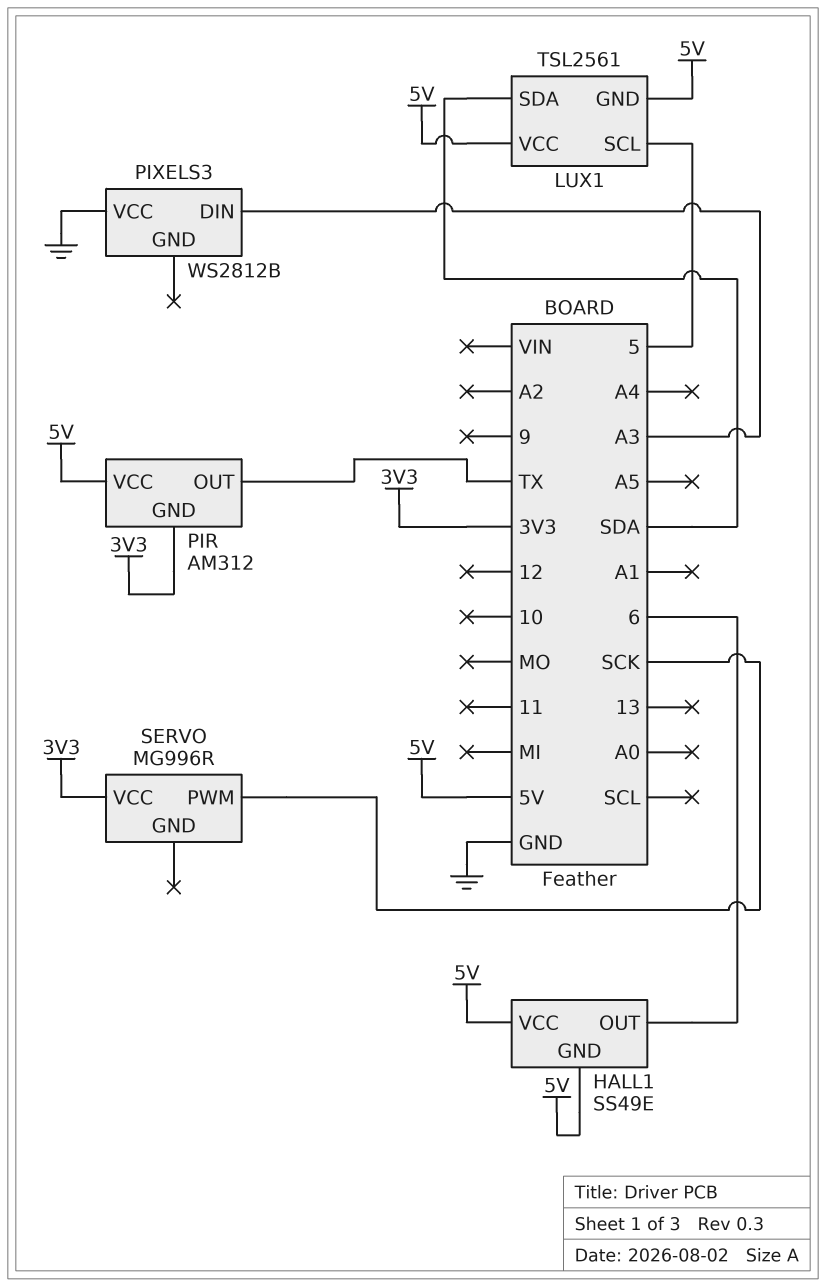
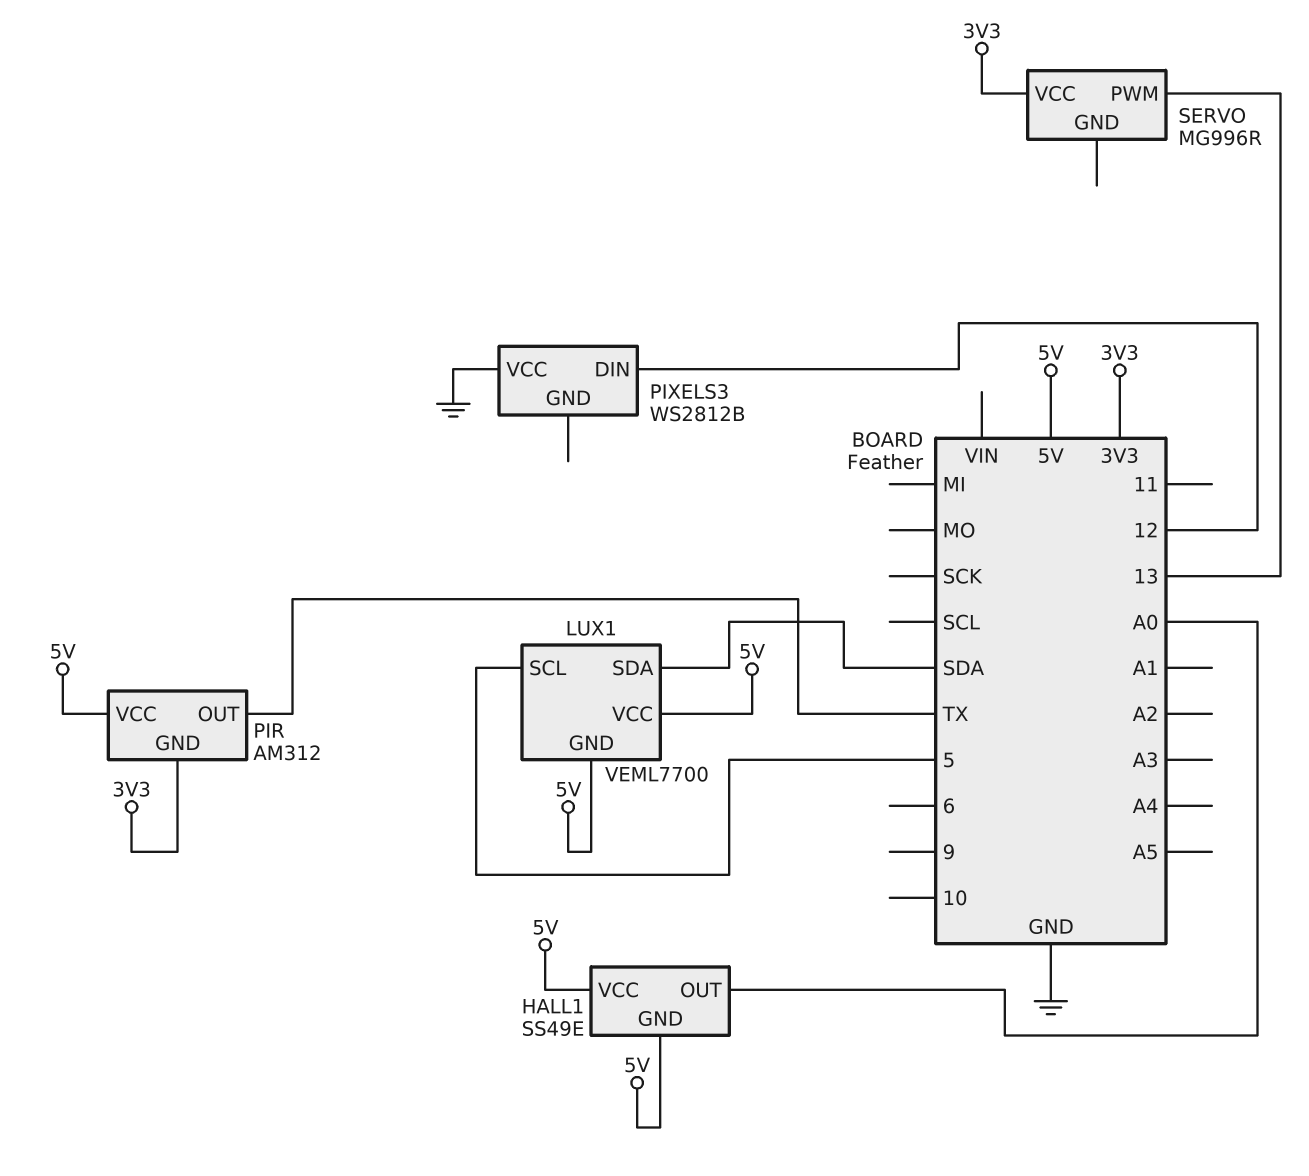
HALL1 pin OUT: 6 -> A0
LUX1: TSL2561 -> VEML7700
PIXELS3 pin DIN: A3 -> 12
SERVO pin PWM: SCK -> 13

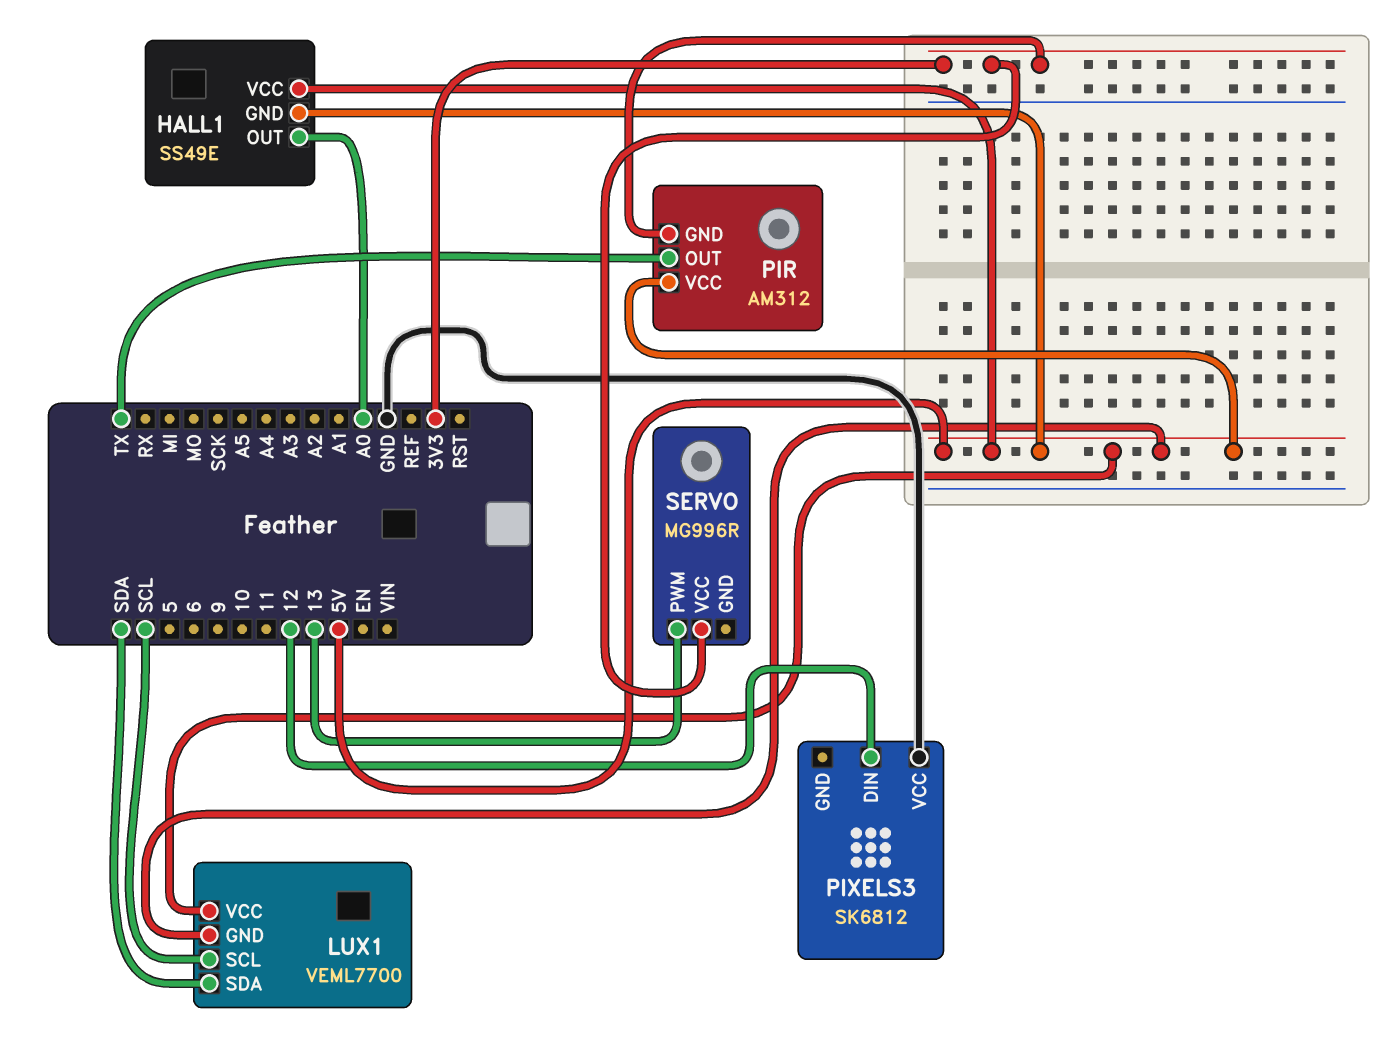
LUX1 pin SCL: 5 -> SCL
PIXELS3: WS2812B -> SK6812

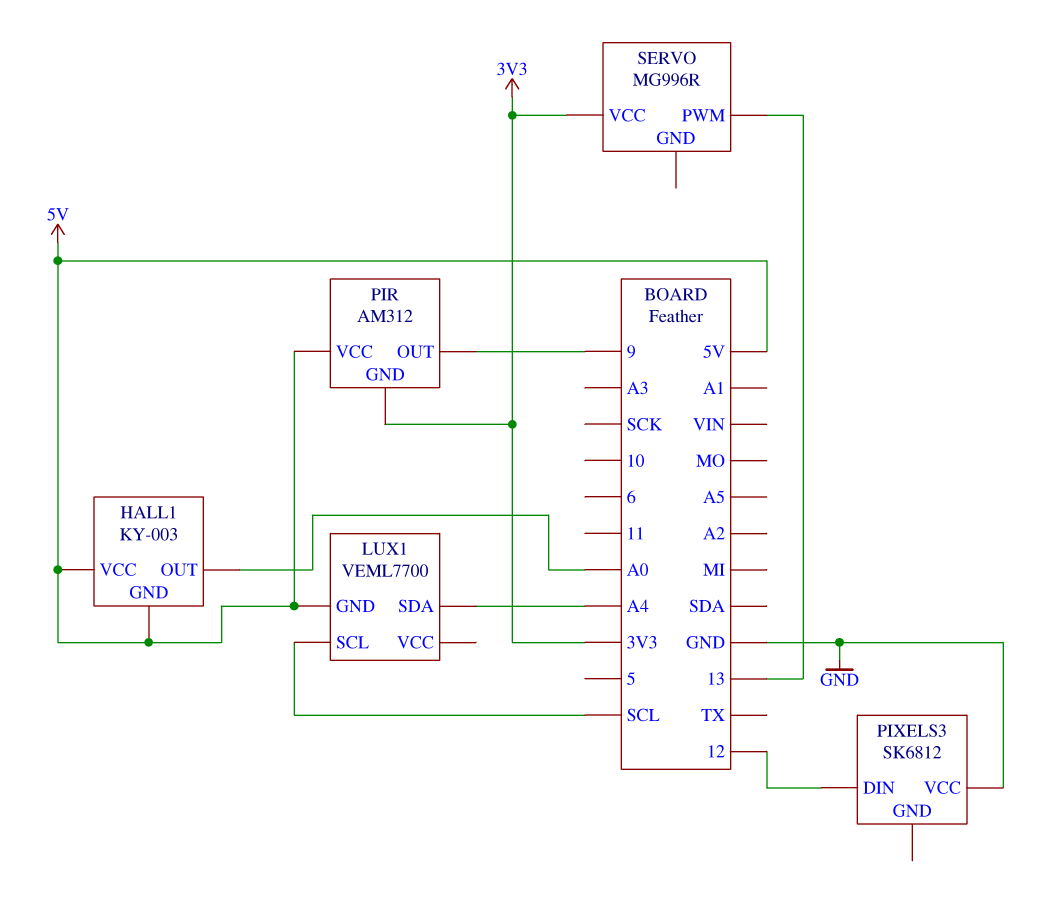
HALL1: SS49E -> KY-003
LUX1 pin SDA: SDA -> A4
LUX1 pin VCC: 5V -> none
PIR pin OUT: TX -> 9

